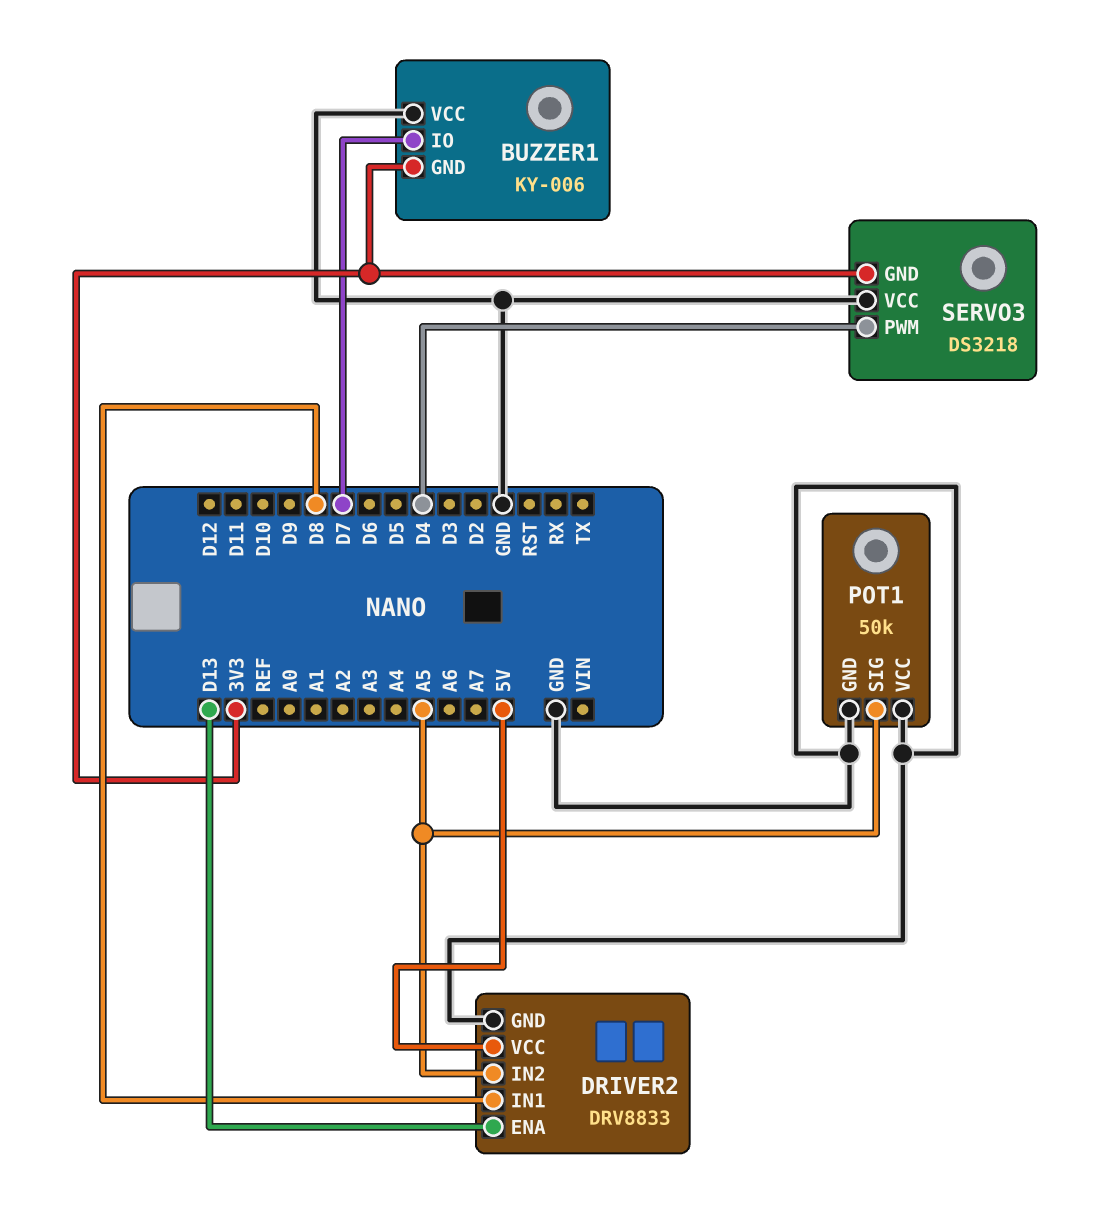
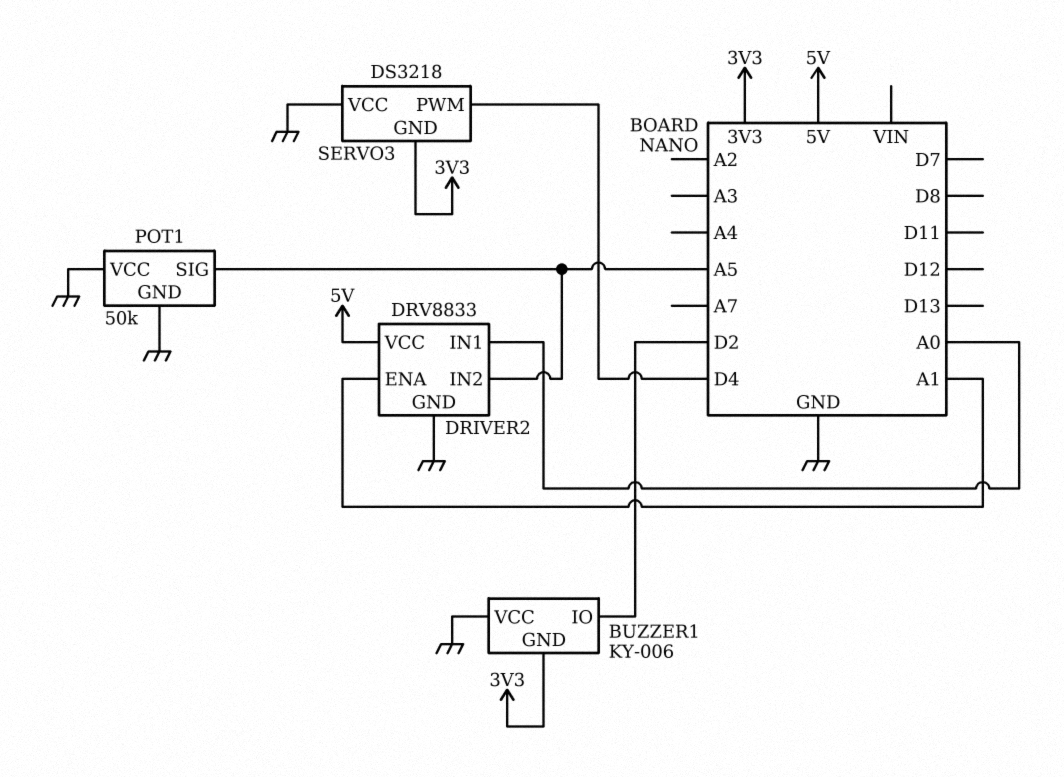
BUZZER1 pin IO: D7 -> D2
DRIVER2 pin ENA: D13 -> A1
DRIVER2 pin IN1: D8 -> A0

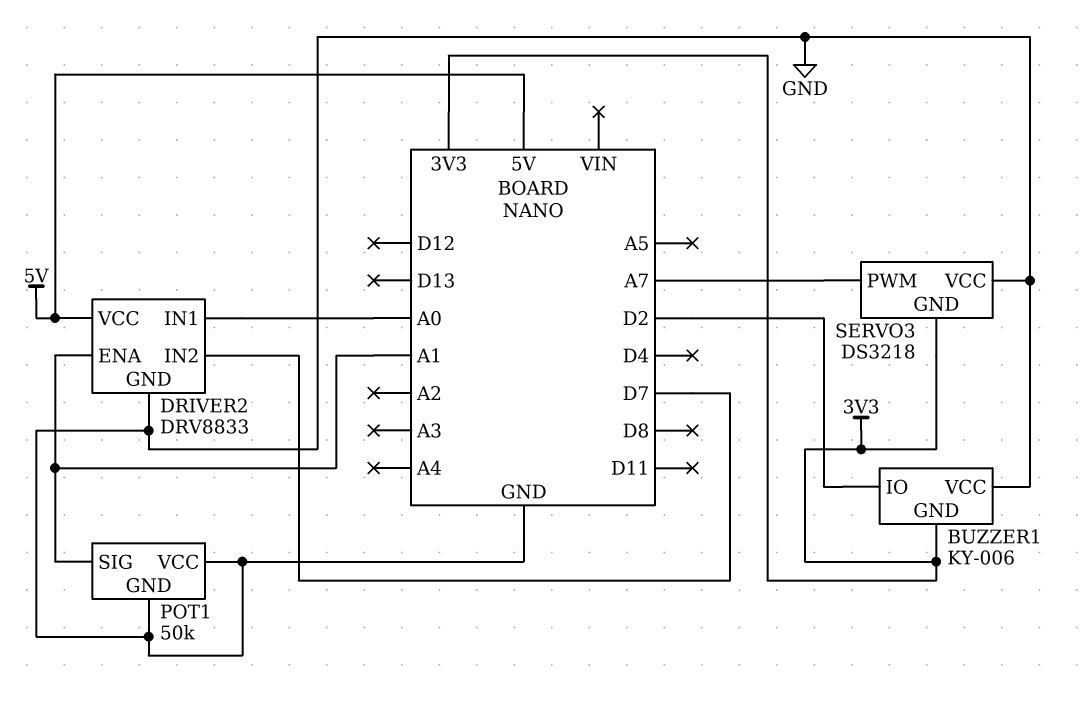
DRIVER2 pin IN2: A5 -> D7
POT1 pin SIG: A5 -> A1
SERVO3 pin PWM: D4 -> A7

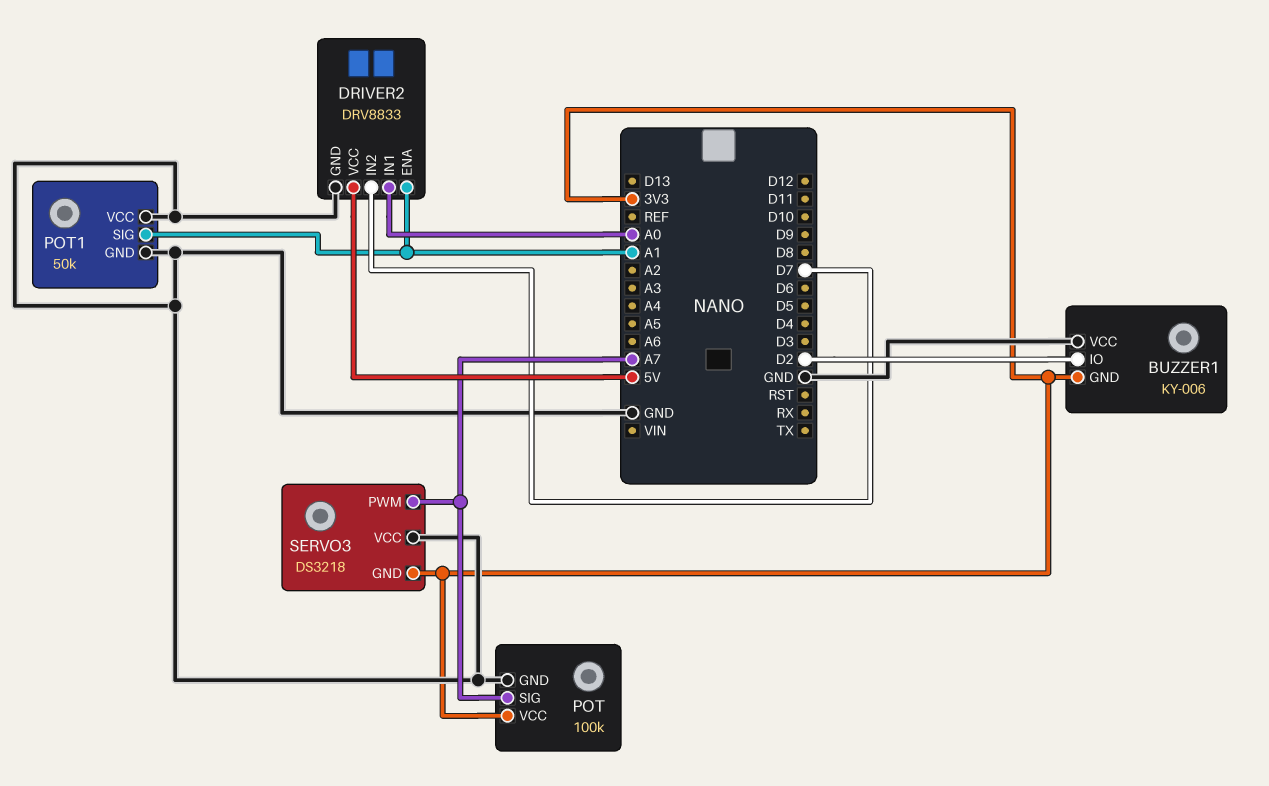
POT: none -> 100k
POT pin GND: none -> GND
POT pin SIG: none -> A7
POT pin VCC: none -> 3V3

